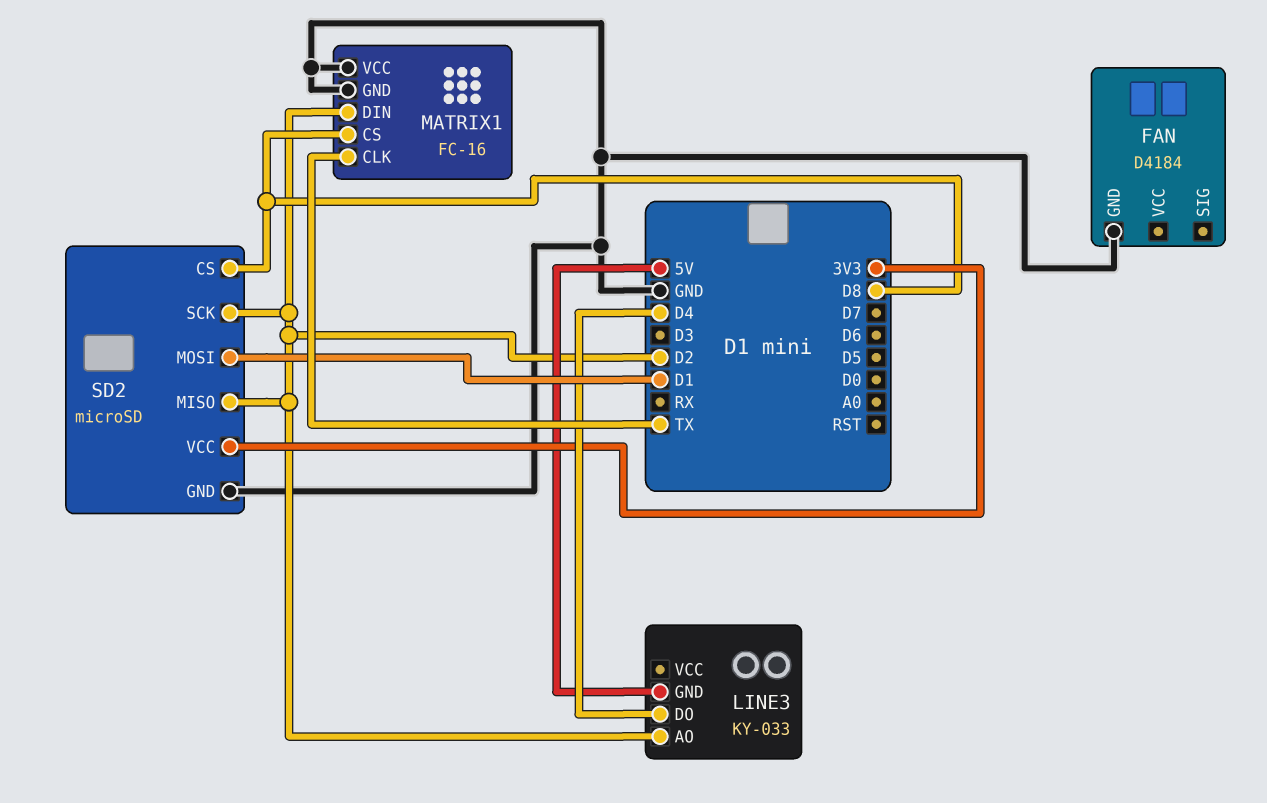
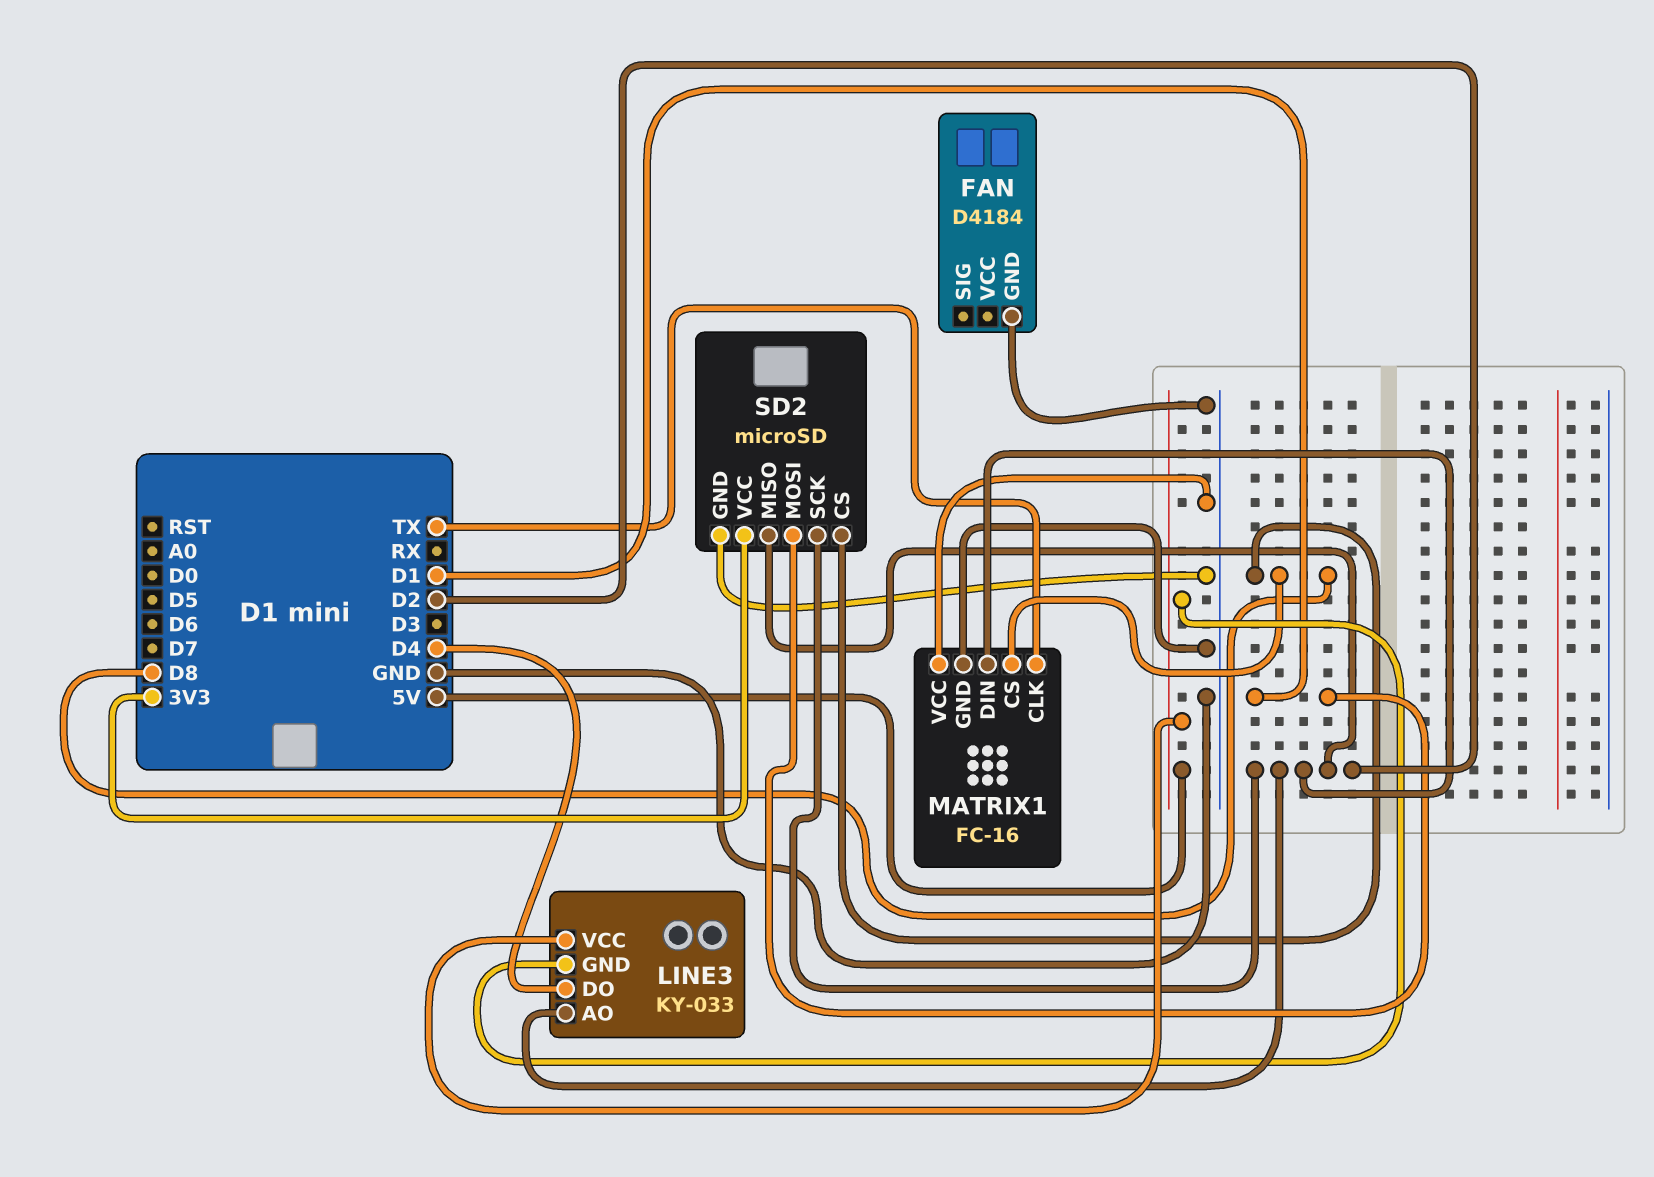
LINE3 pin VCC: none -> 5V

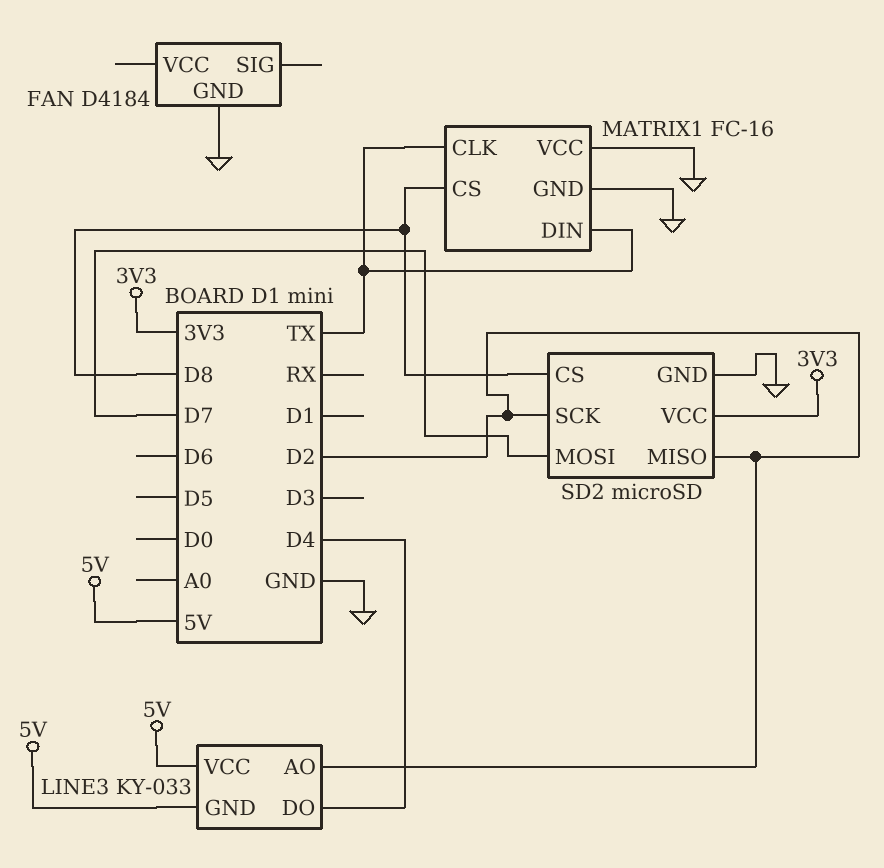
MATRIX1 pin DIN: D2 -> TX
SD2 pin MOSI: D1 -> D7

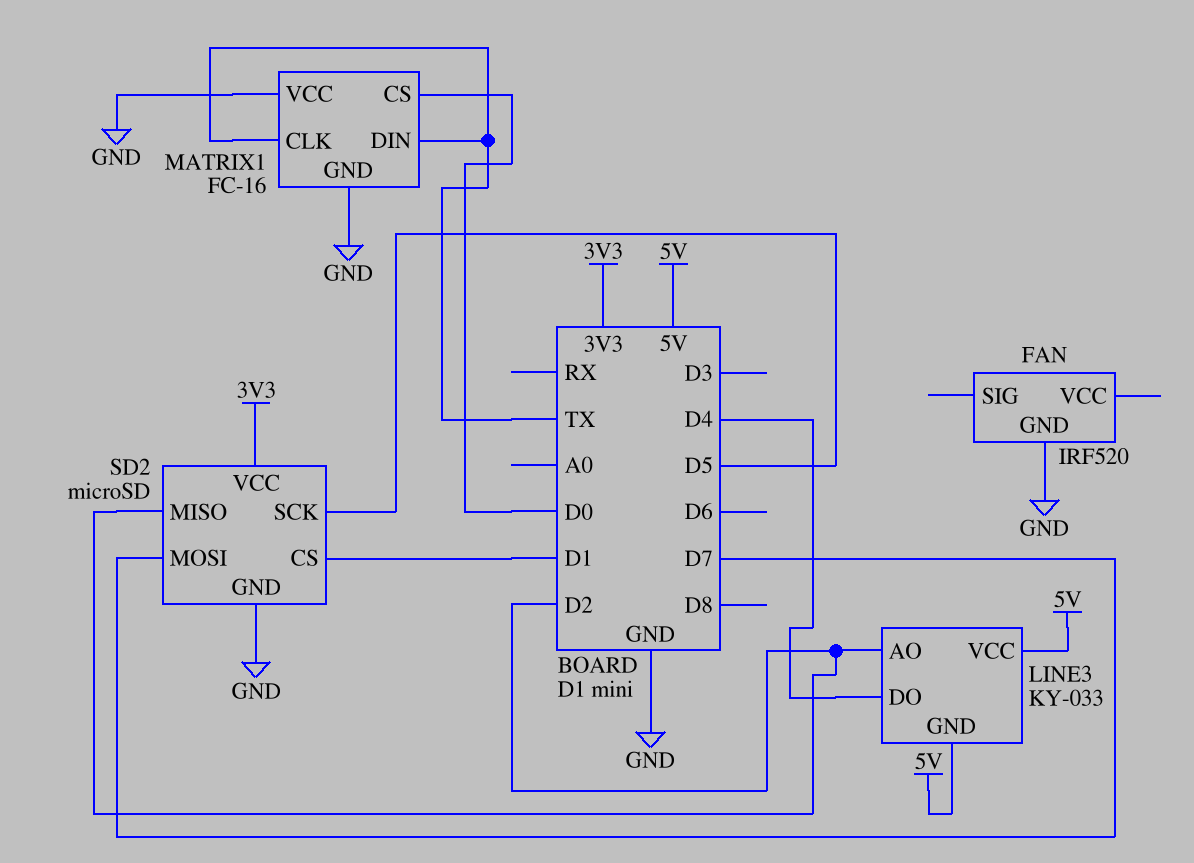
FAN: D4184 -> IRF520
MATRIX1 pin CS: D8 -> D0
SD2 pin CS: D8 -> D1
SD2 pin SCK: D2 -> D5

